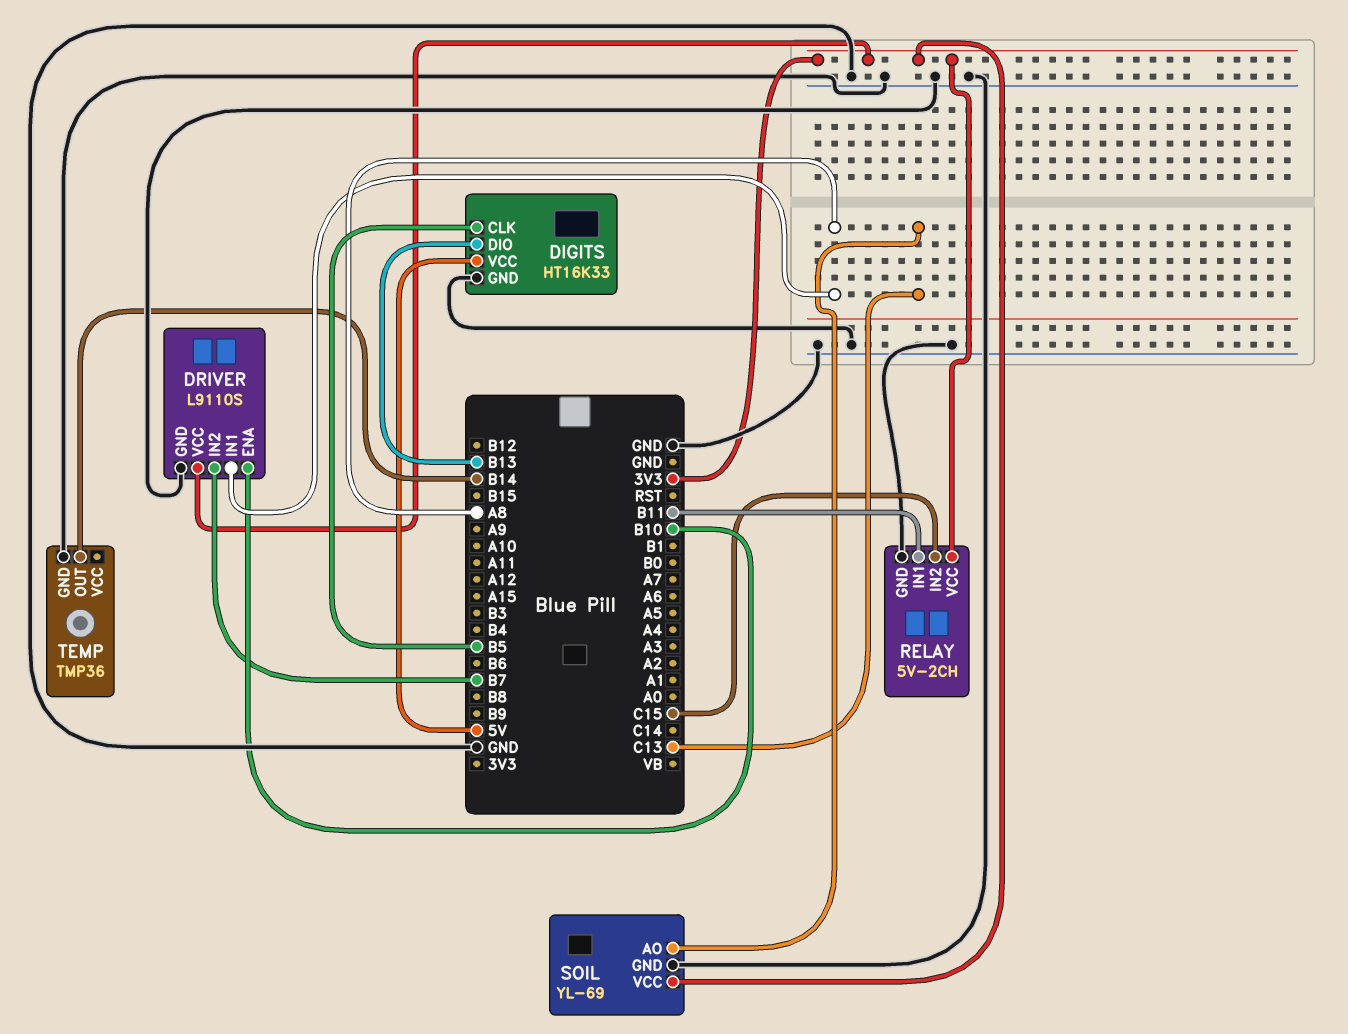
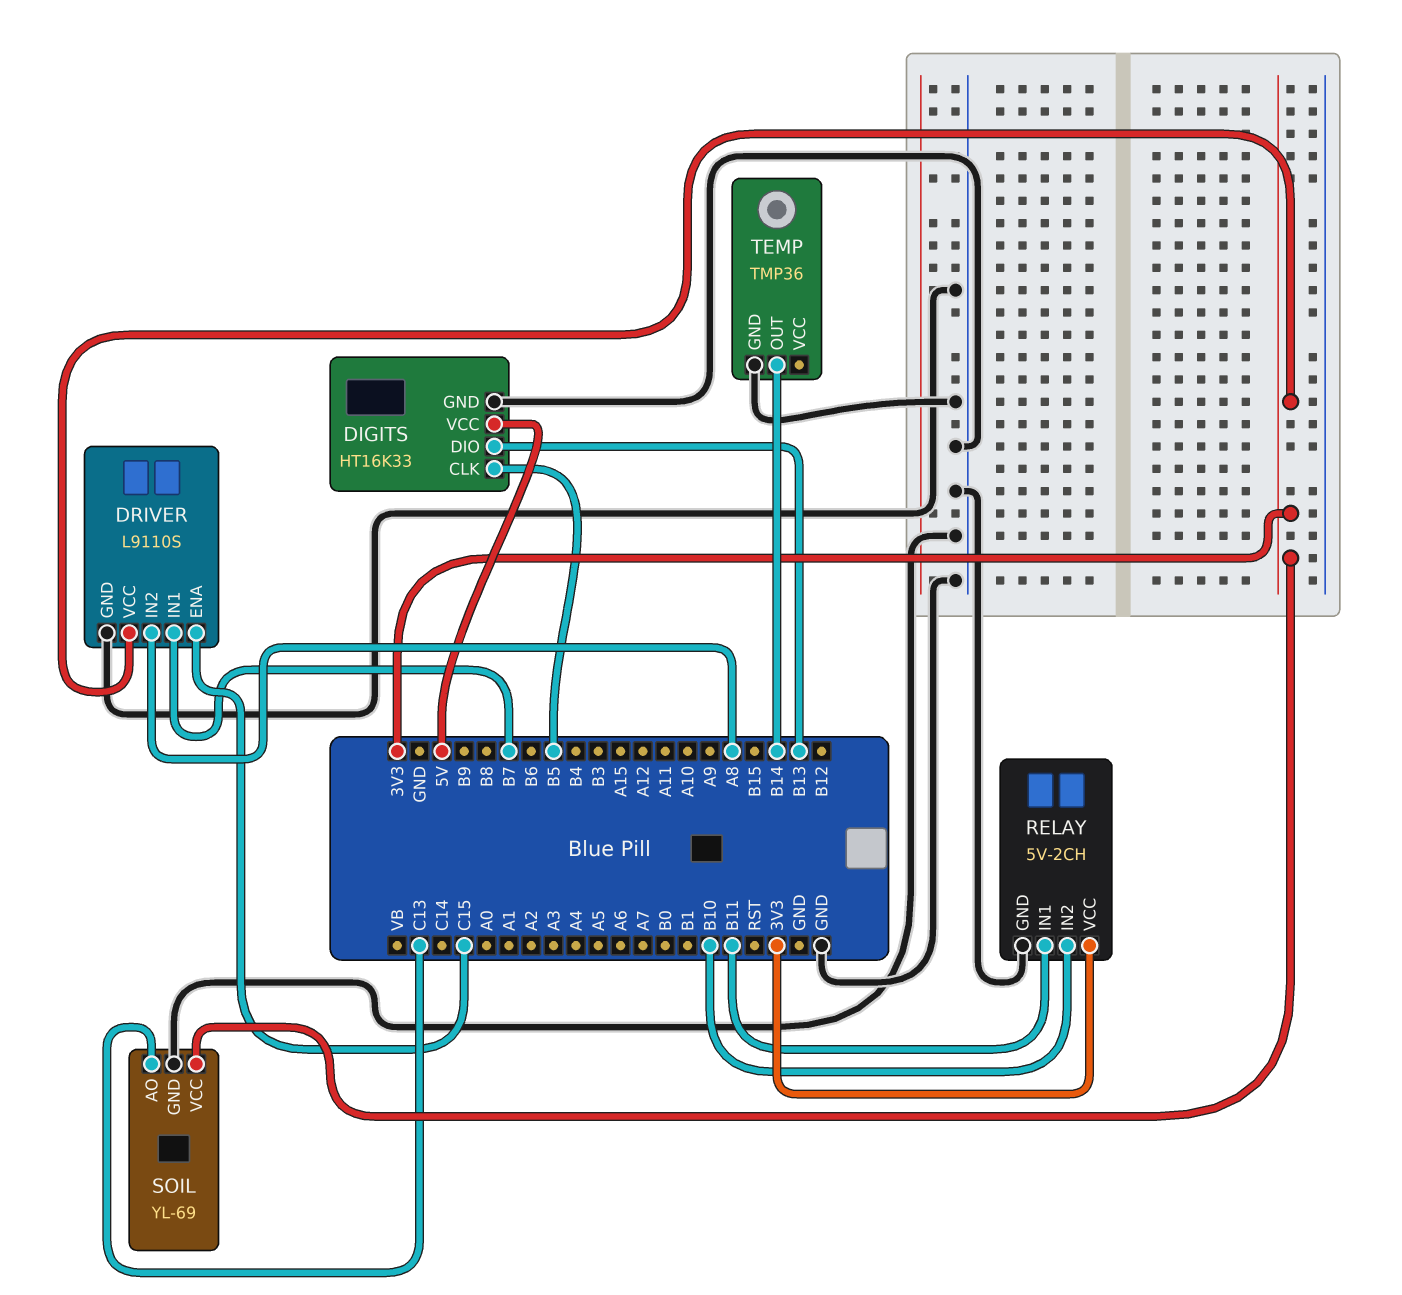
DRIVER pin ENA: B10 -> C15
DRIVER pin IN1: A8 -> B7
DRIVER pin IN2: B7 -> A8
RELAY pin IN2: C15 -> B10

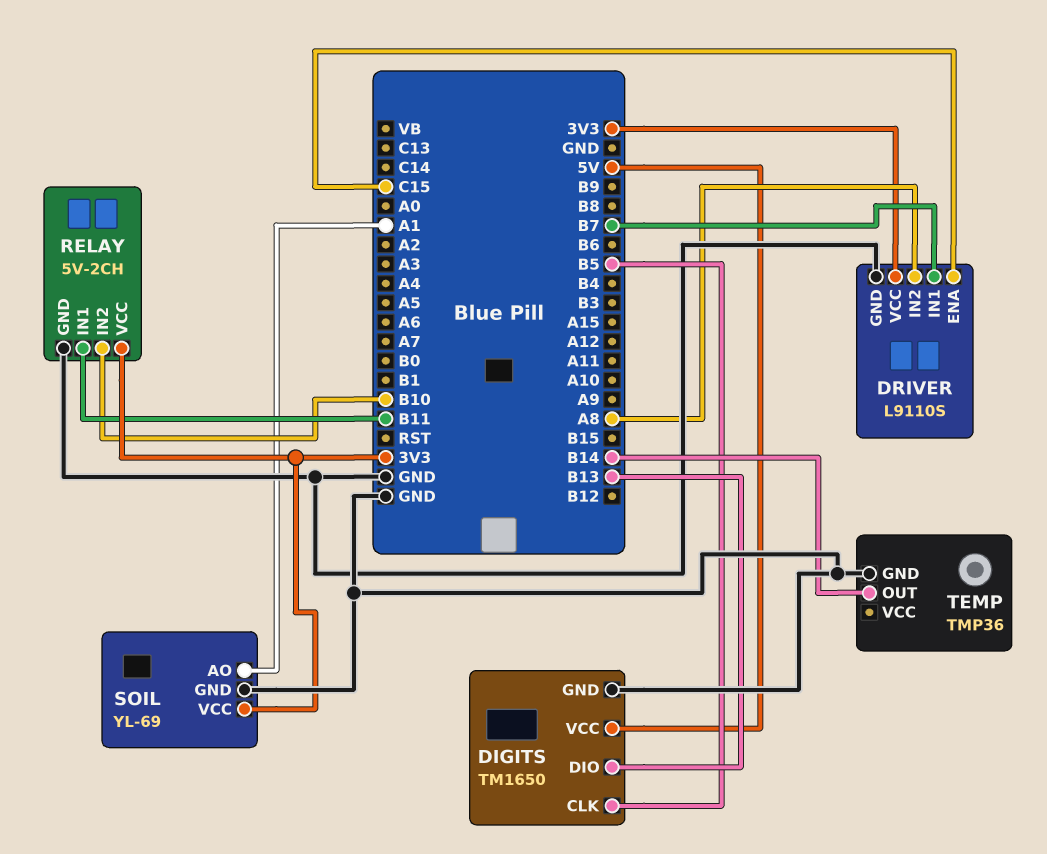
DIGITS: HT16K33 -> TM1650
SOIL pin AO: C13 -> A1

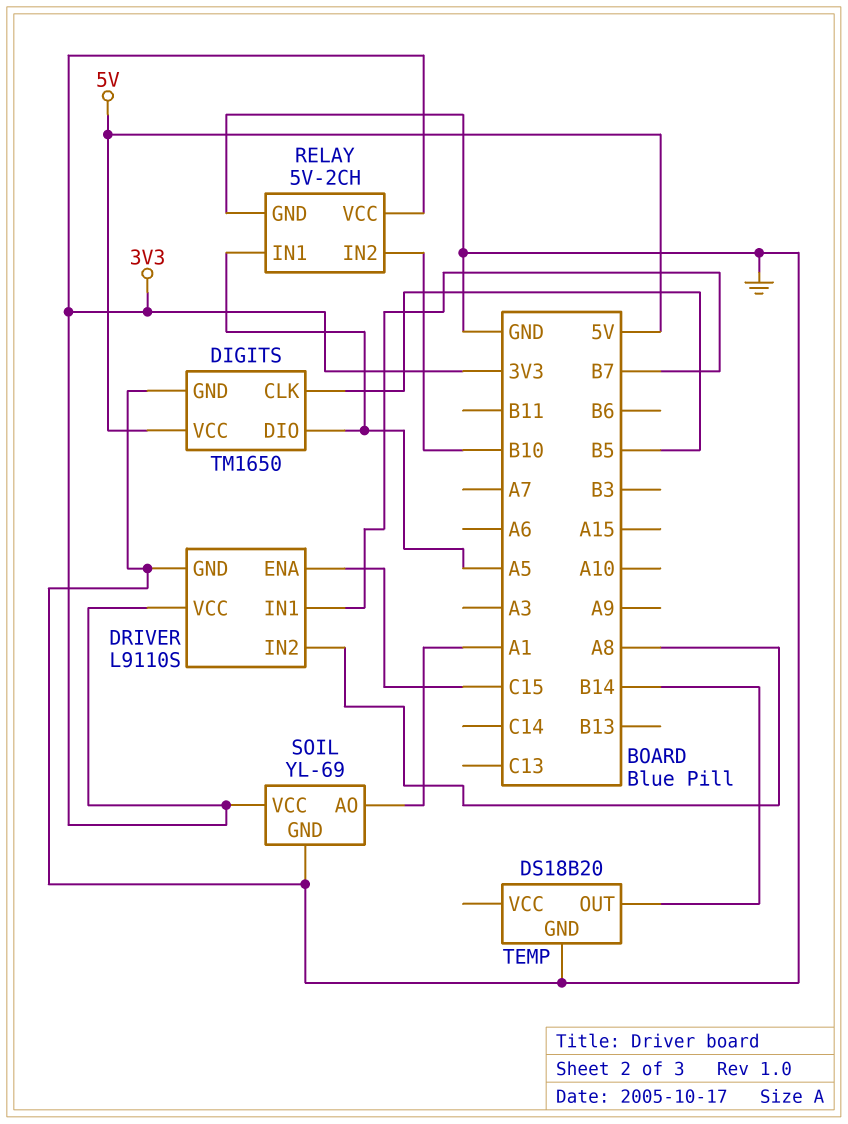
DIGITS pin DIO: B13 -> A5
RELAY pin IN1: B11 -> A5
TEMP: TMP36 -> DS18B20

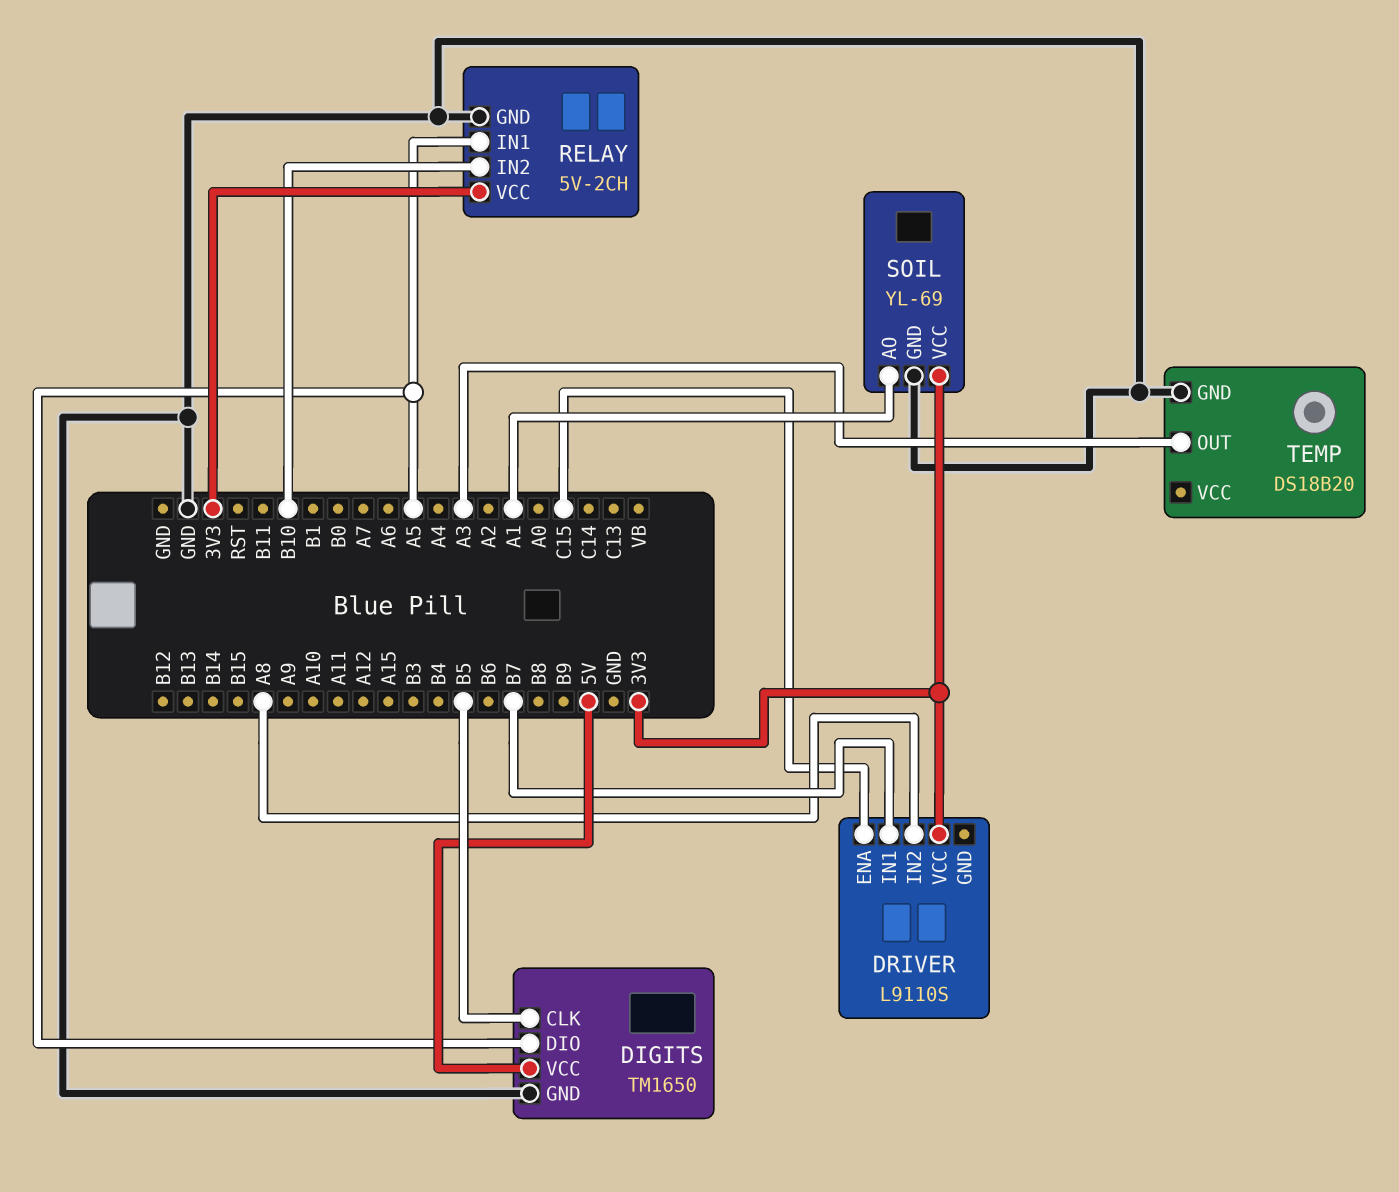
DRIVER pin GND: GND -> none
TEMP pin OUT: B14 -> A3

